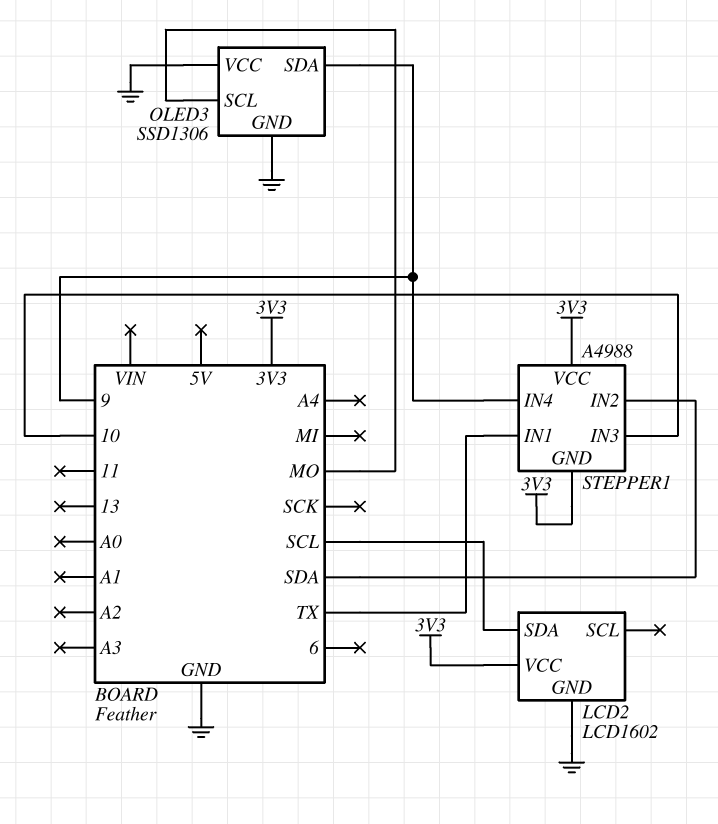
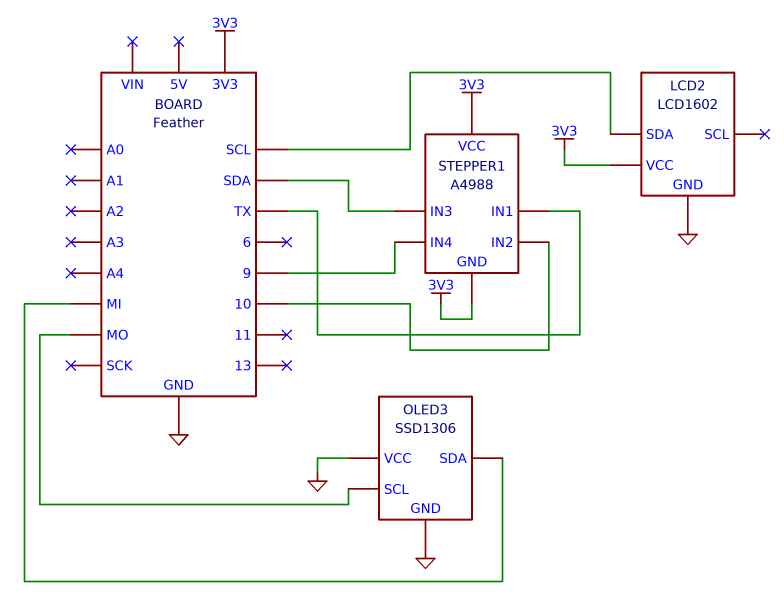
OLED3 pin SDA: 9 -> MI
STEPPER1 pin IN2: SDA -> 10
STEPPER1 pin IN3: 10 -> SDA

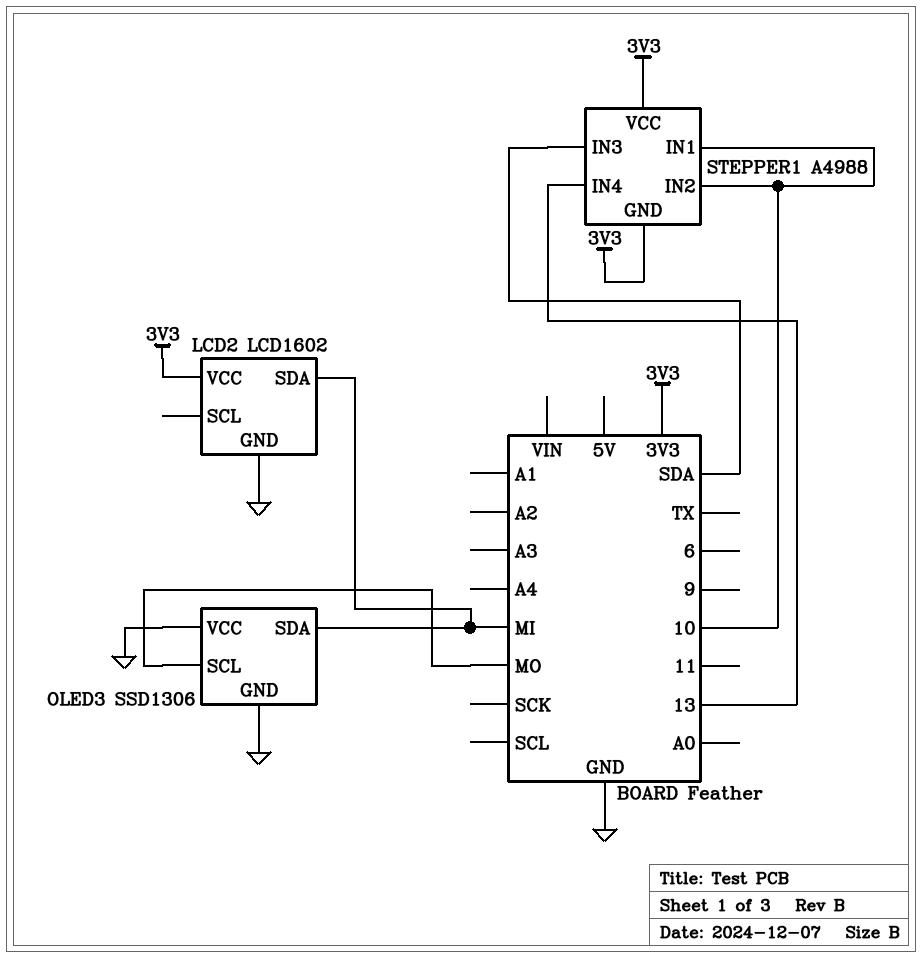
LCD2 pin SDA: SCL -> MI
STEPPER1 pin IN1: TX -> 10
STEPPER1 pin IN4: 9 -> 13

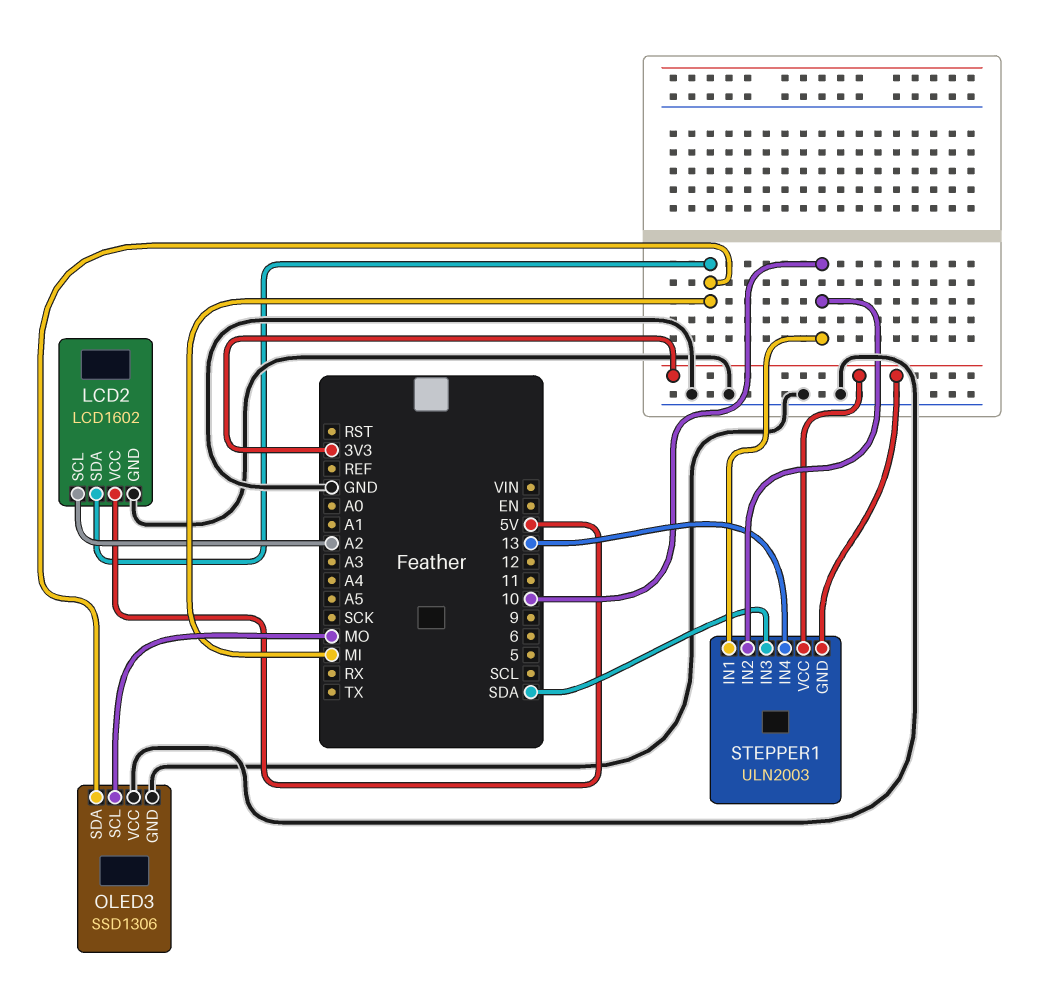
LCD2 pin SCL: none -> A2
LCD2 pin VCC: 3V3 -> 5V
STEPPER1: A4988 -> ULN2003

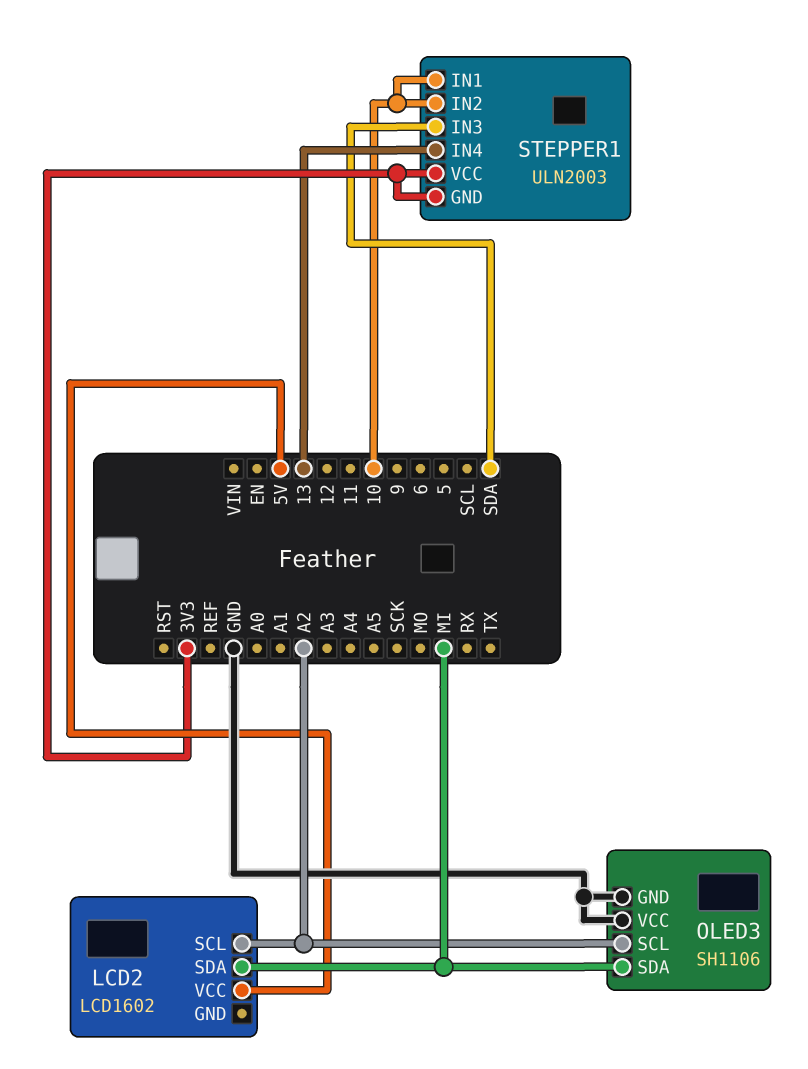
LCD2 pin GND: GND -> none
OLED3: SSD1306 -> SH1106
OLED3 pin SCL: MO -> A2

